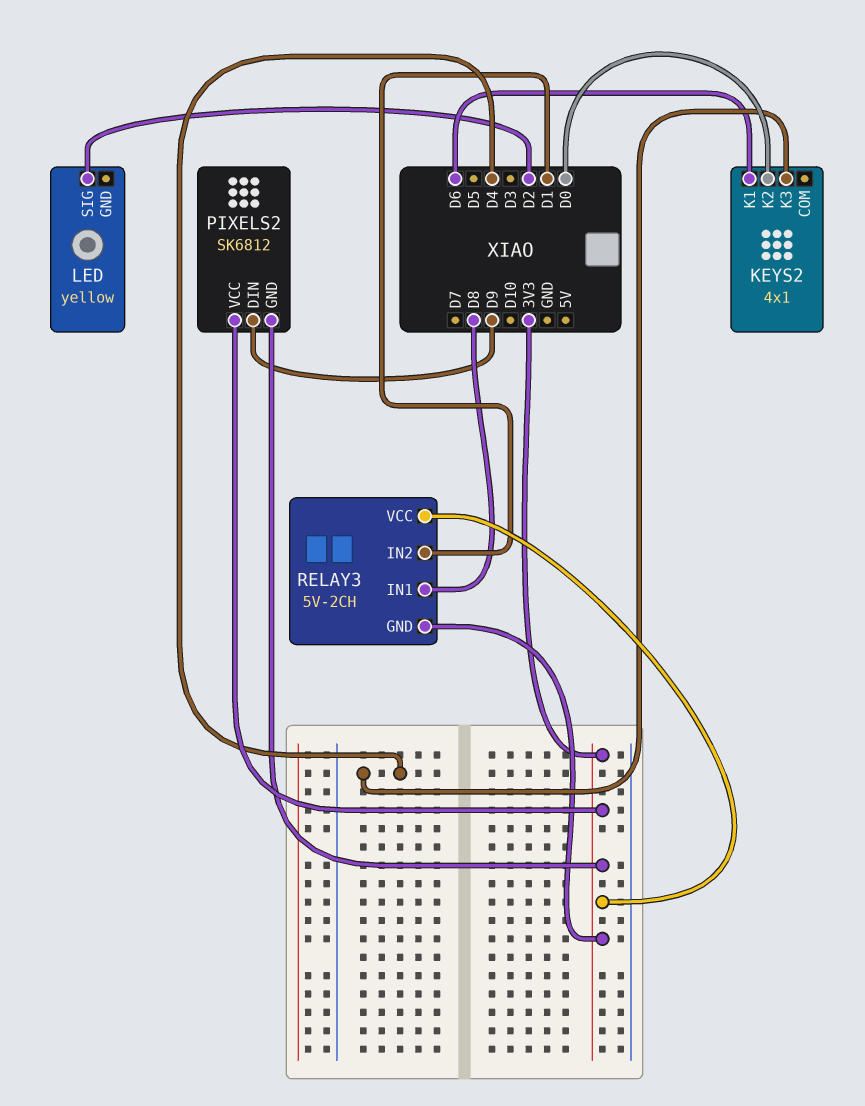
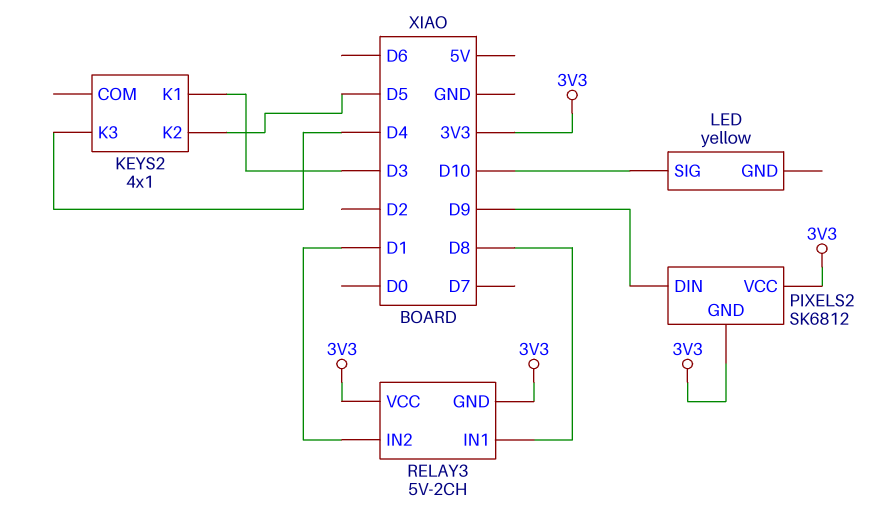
KEYS2 pin K1: D6 -> D3
KEYS2 pin K2: D0 -> D5
LED pin SIG: D2 -> D10

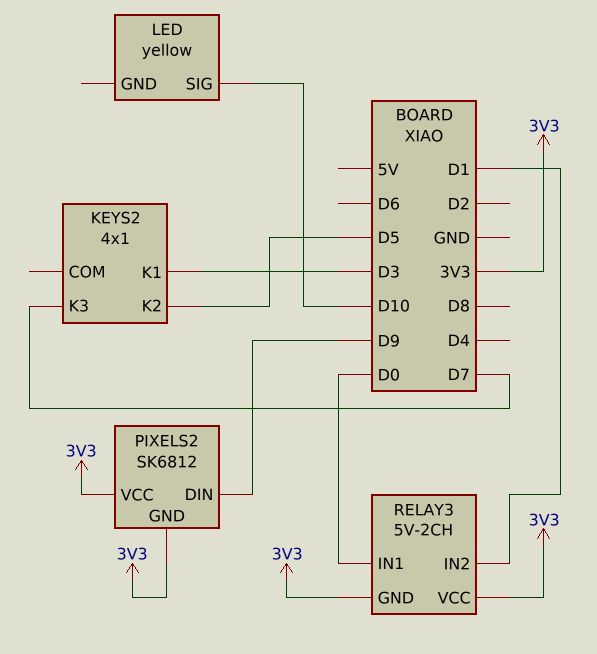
KEYS2 pin K3: D4 -> D7
RELAY3 pin IN1: D8 -> D0

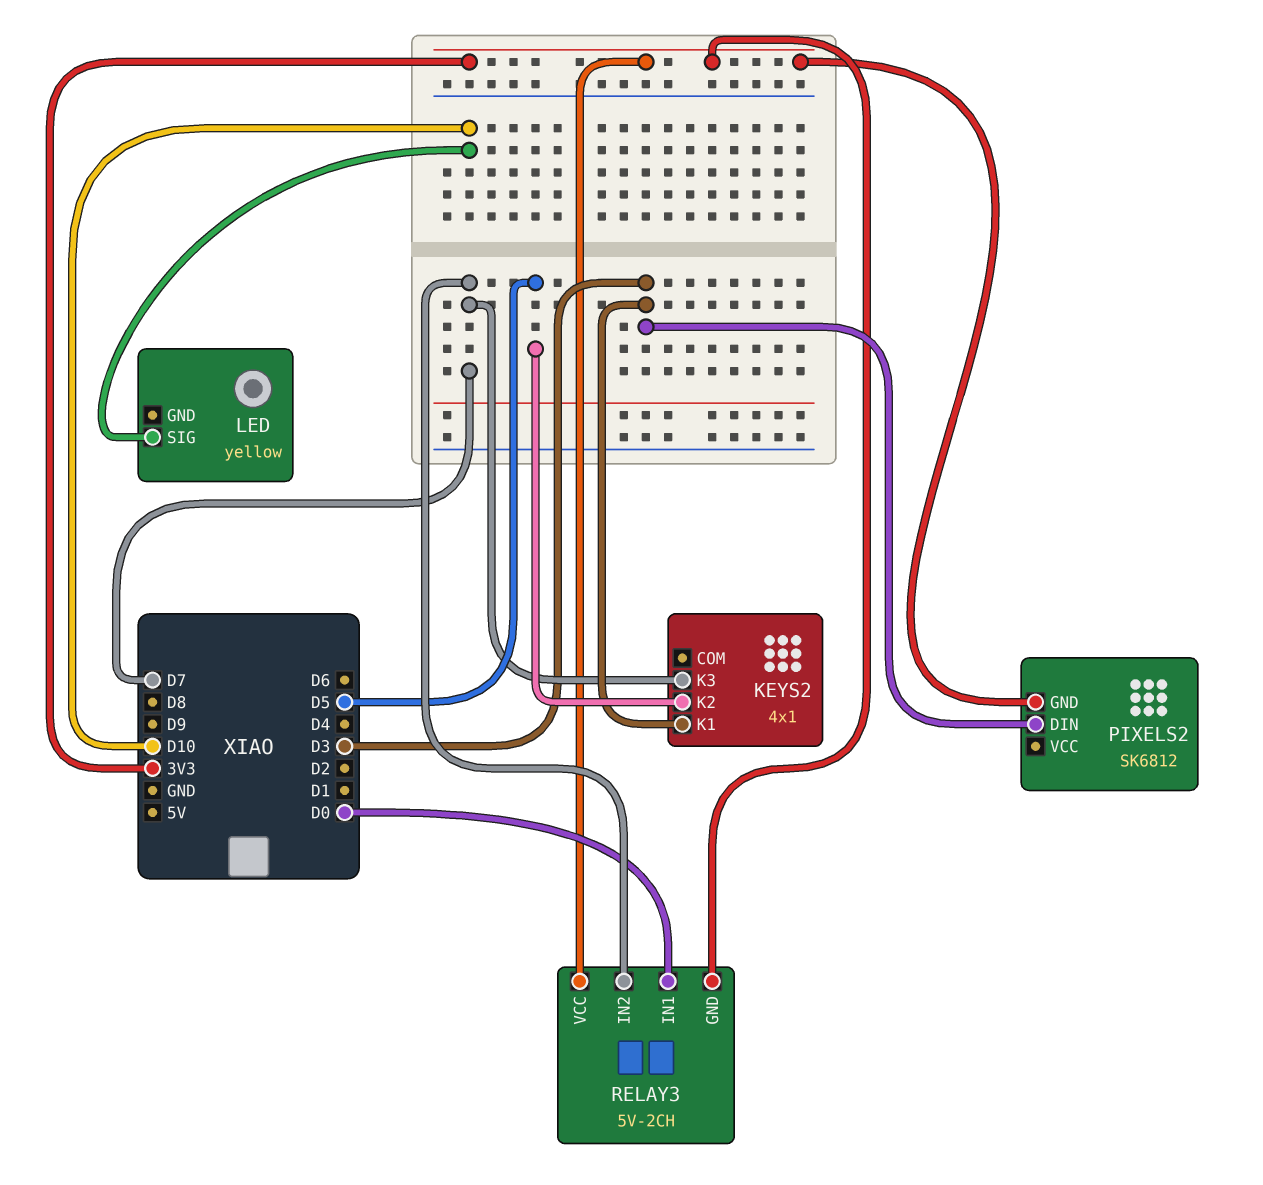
PIXELS2 pin DIN: D9 -> D3
PIXELS2 pin VCC: 3V3 -> none
RELAY3 pin IN2: D1 -> D7

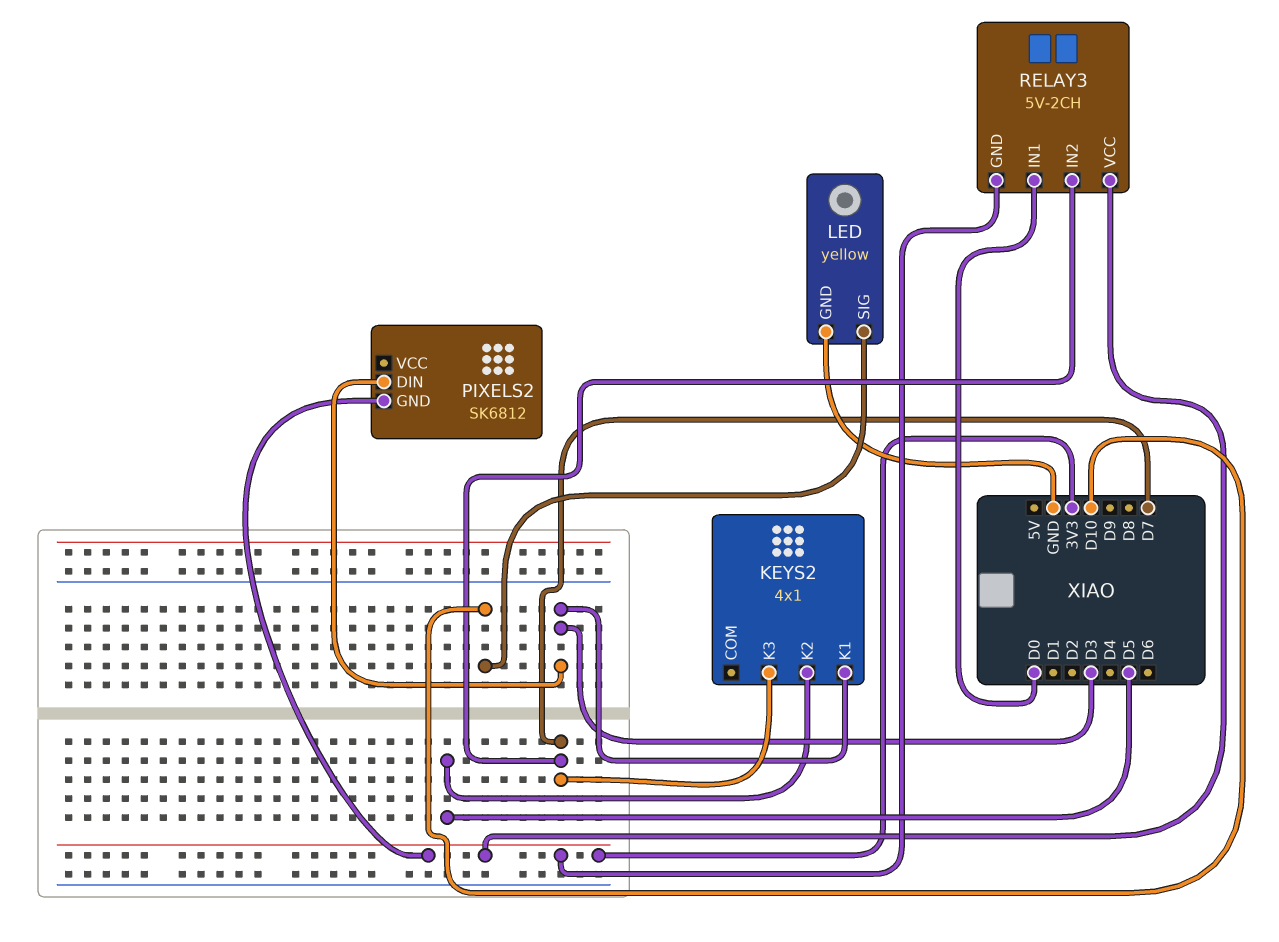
LED pin GND: none -> GND

